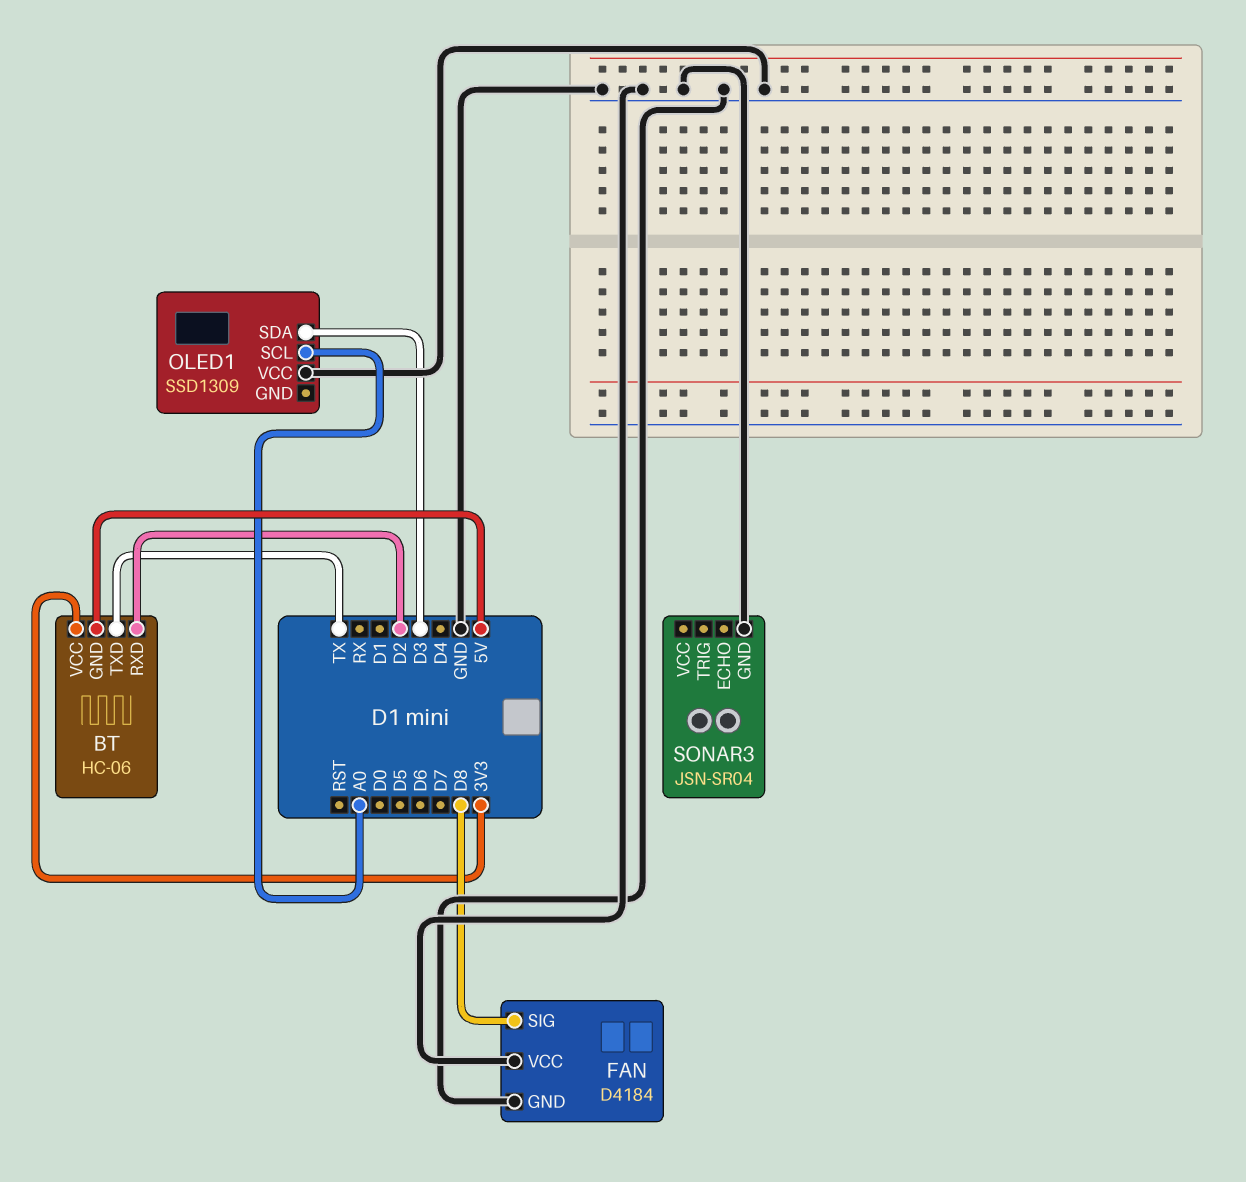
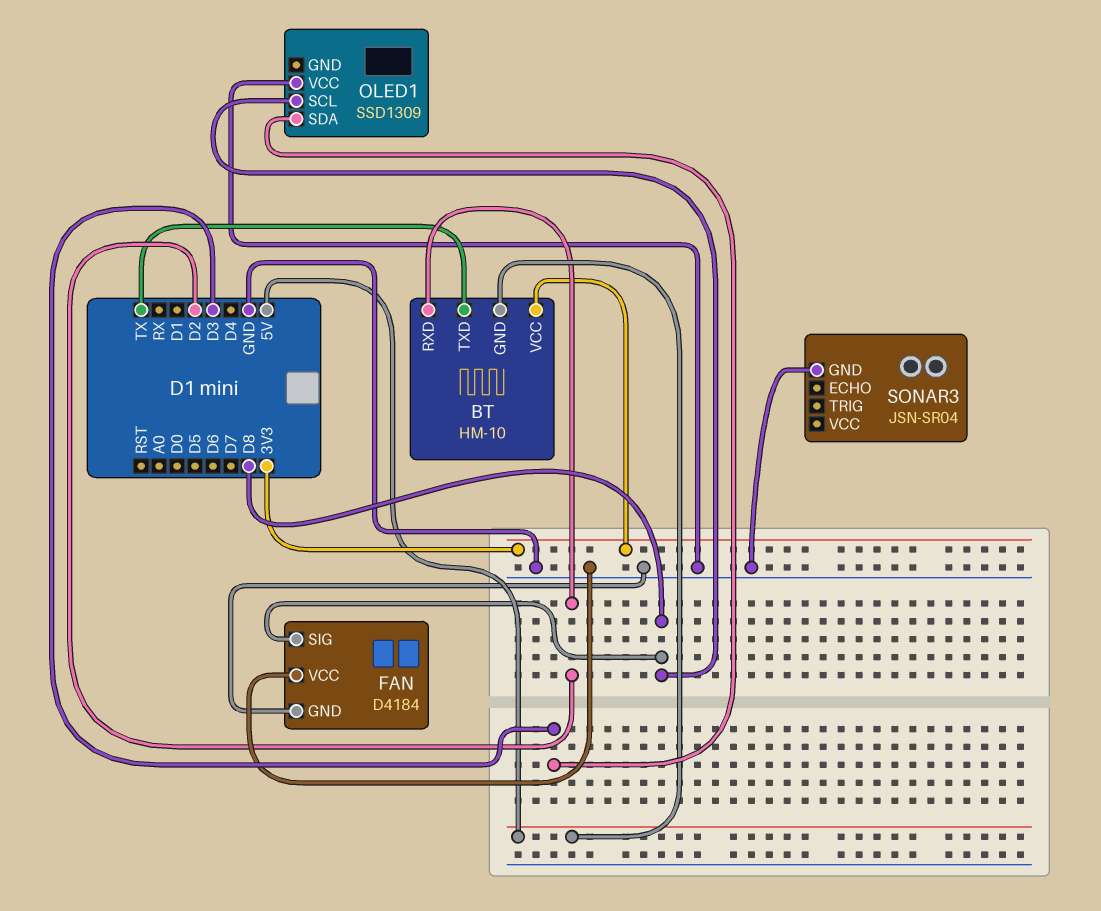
BT: HC-06 -> HM-10
OLED1 pin SCL: A0 -> D8

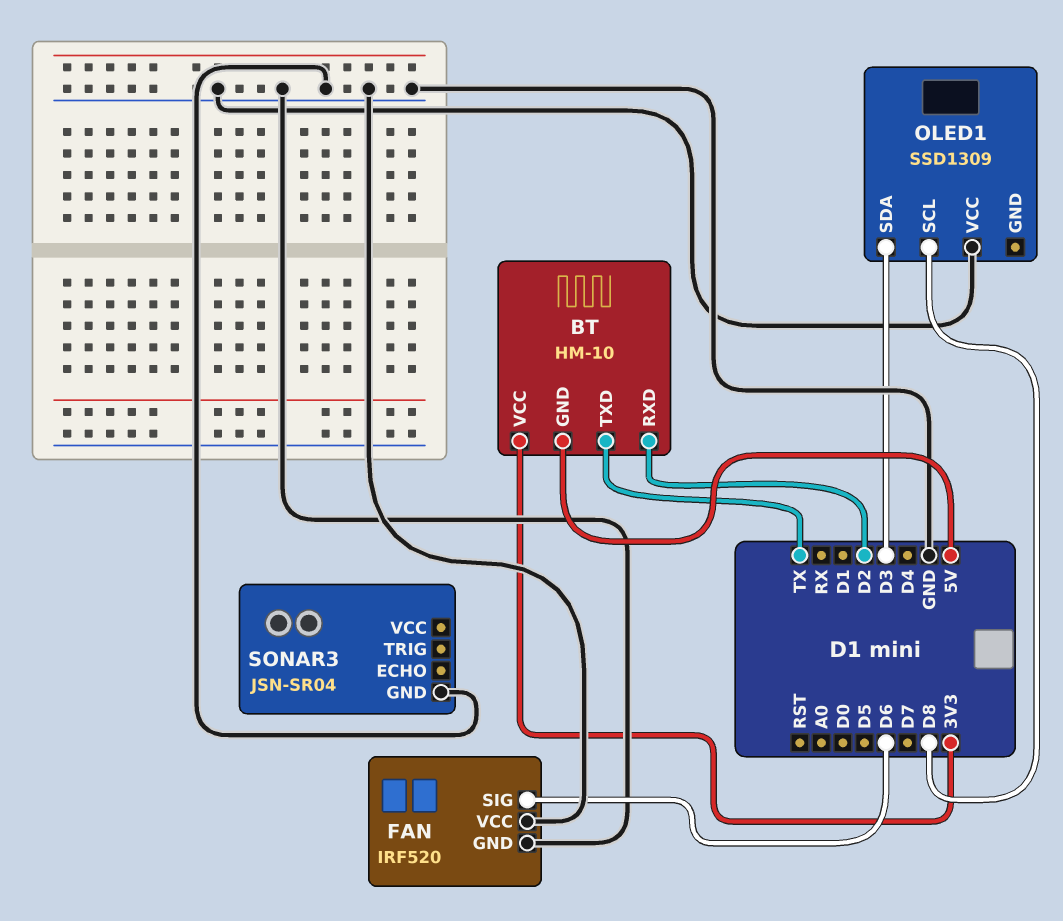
FAN: D4184 -> IRF520
FAN pin SIG: D8 -> D6

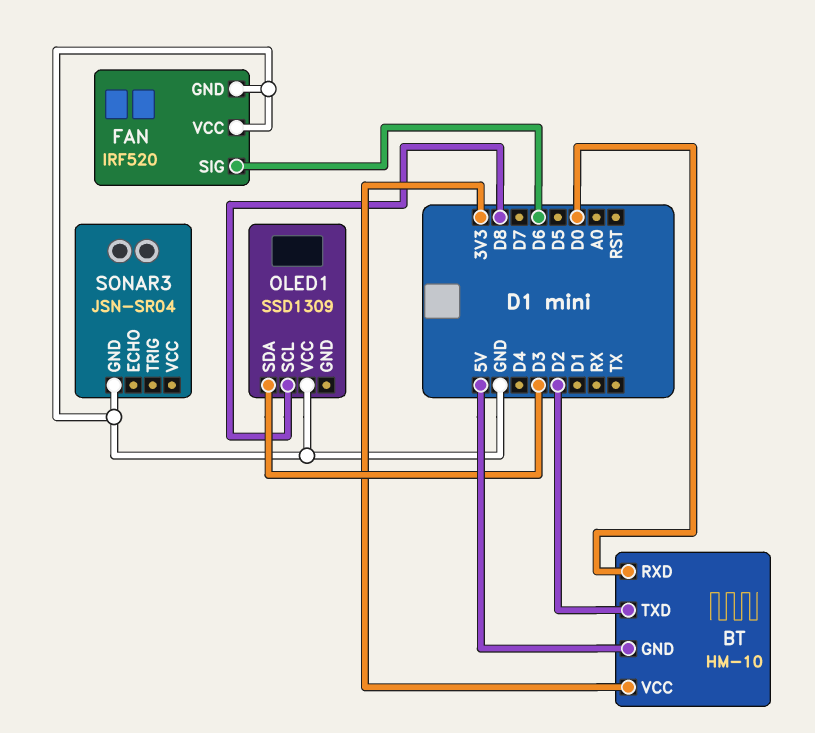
BT pin RXD: D2 -> D0
BT pin TXD: TX -> D2

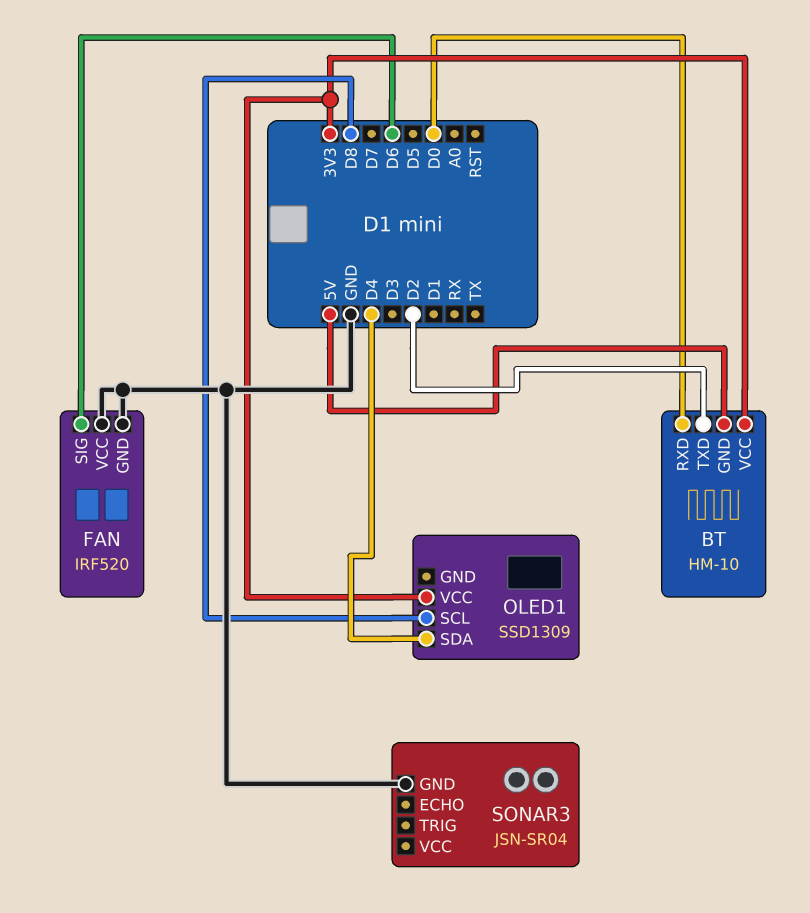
OLED1 pin SDA: D3 -> D4
OLED1 pin VCC: GND -> 3V3

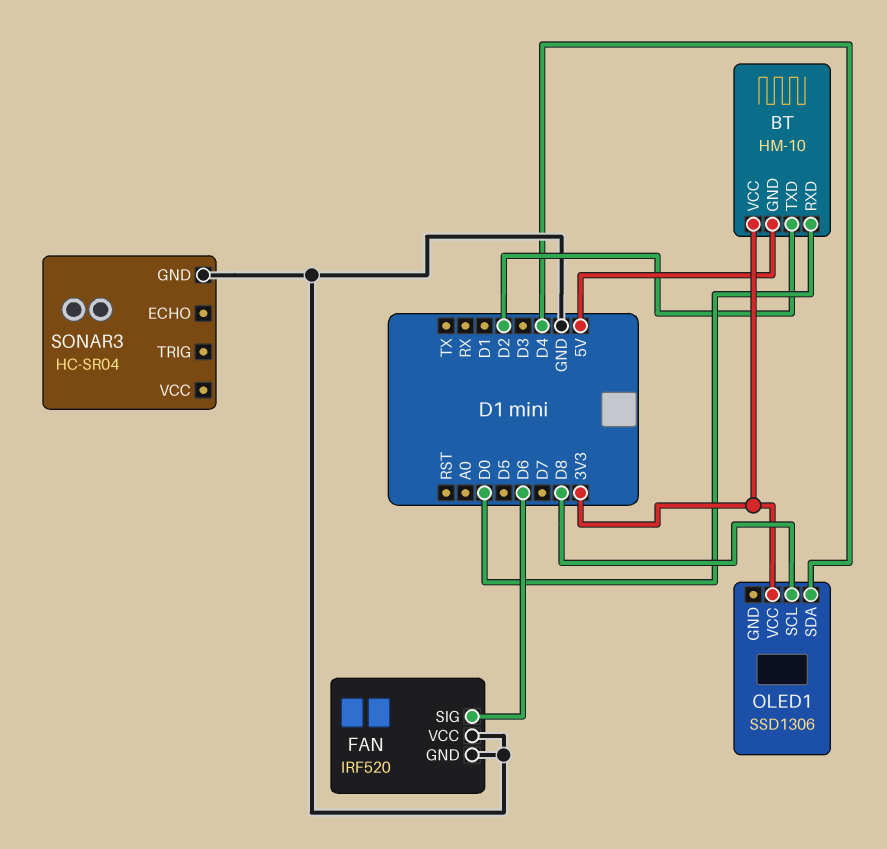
OLED1: SSD1309 -> SSD1306
SONAR3: JSN-SR04 -> HC-SR04

